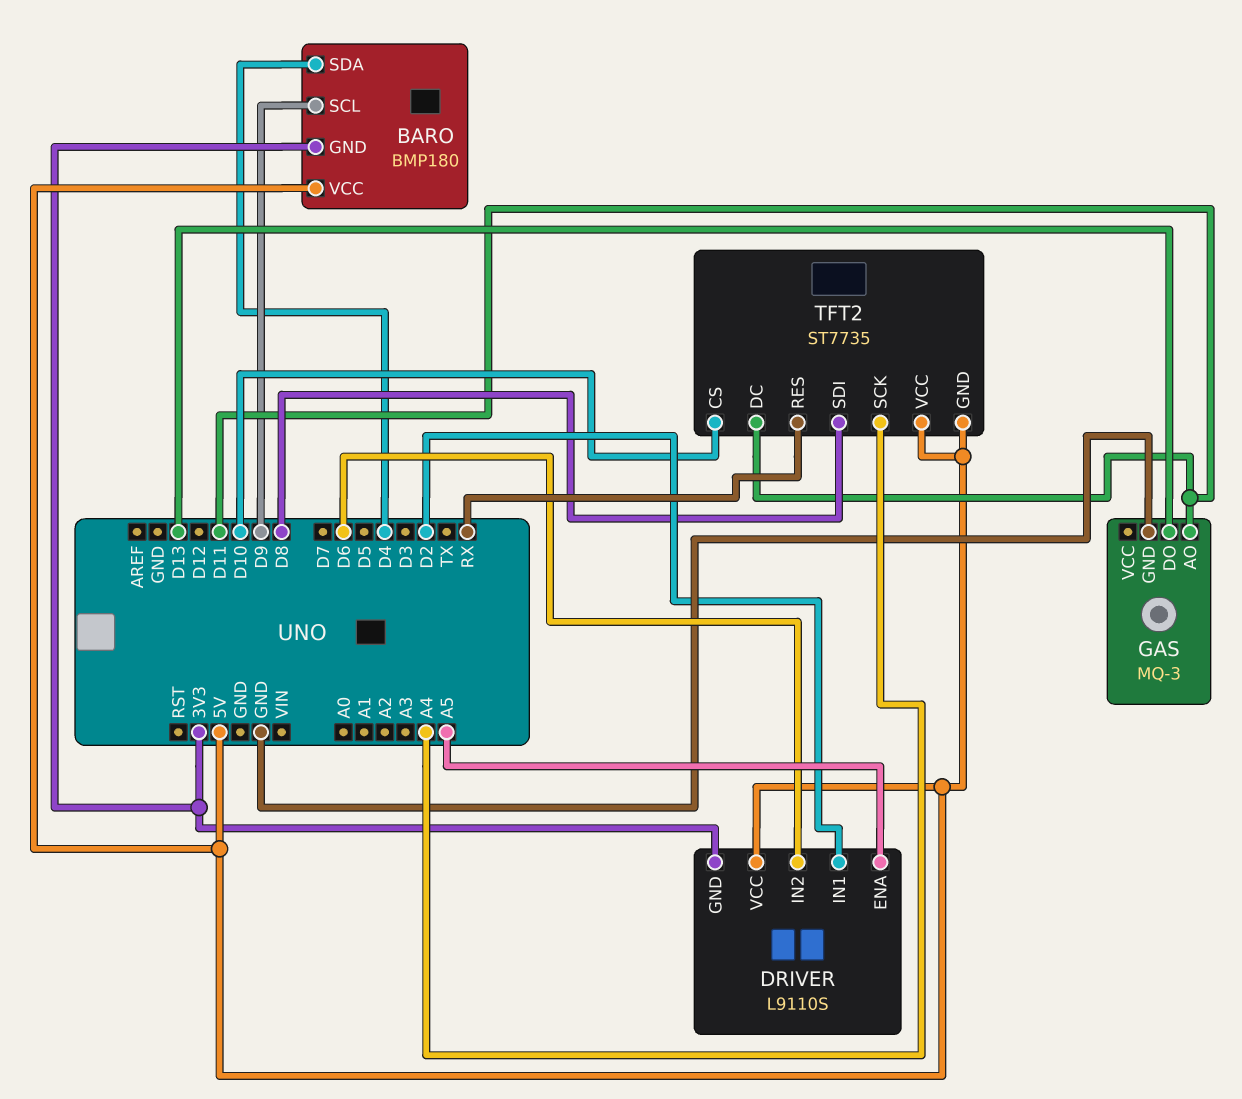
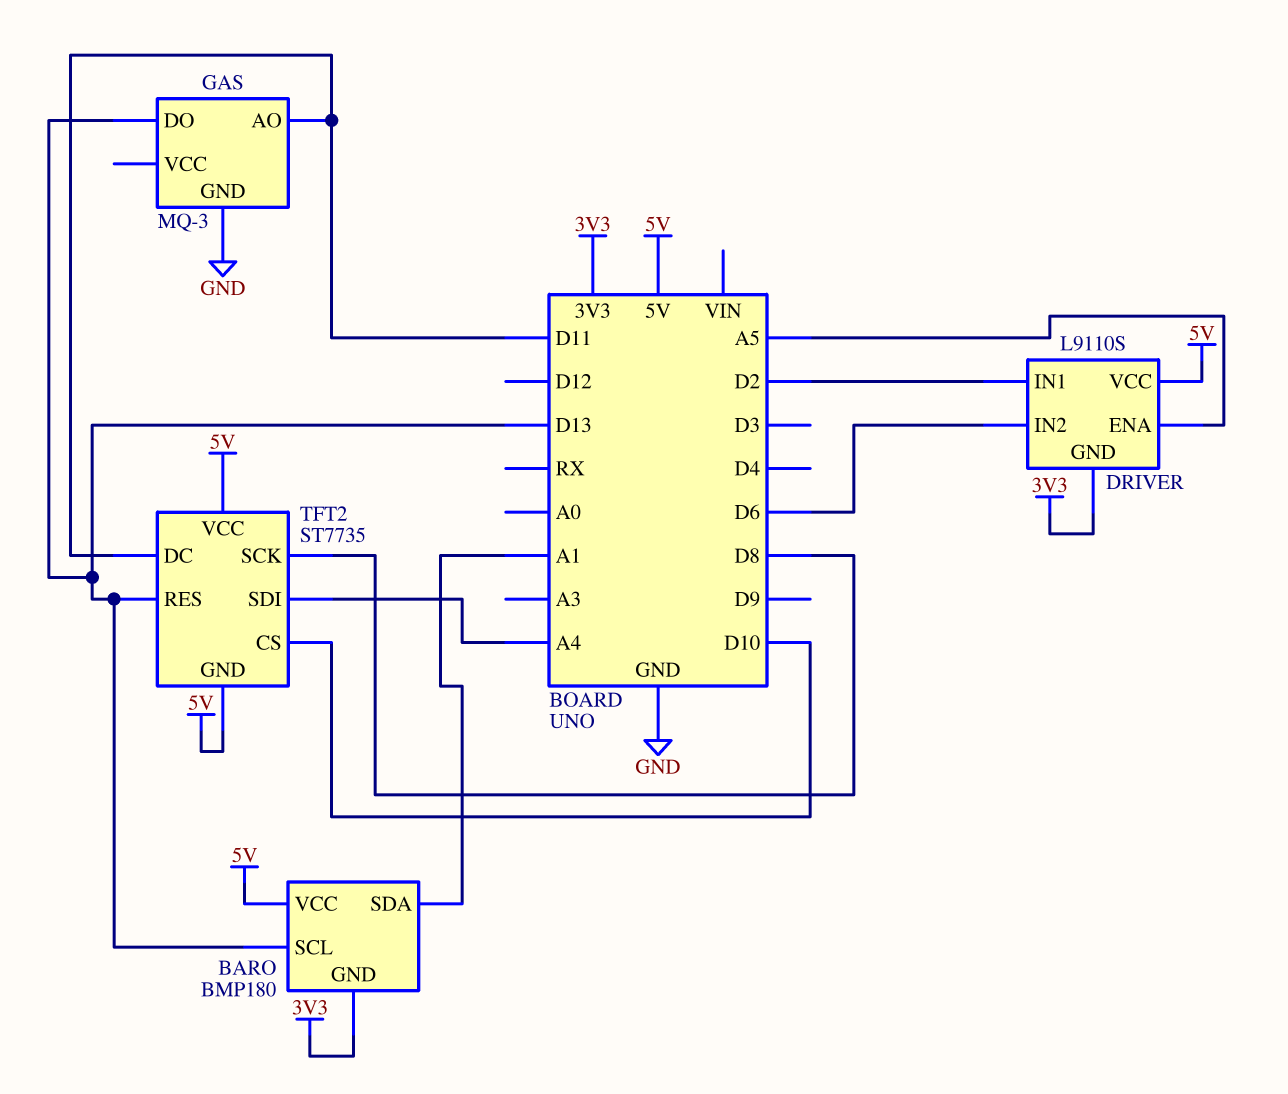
BARO pin SCL: D9 -> D13
BARO pin SDA: D4 -> A1
TFT2 pin RES: RX -> D13
TFT2 pin SCK: A4 -> D8
TFT2 pin SDI: D8 -> A4

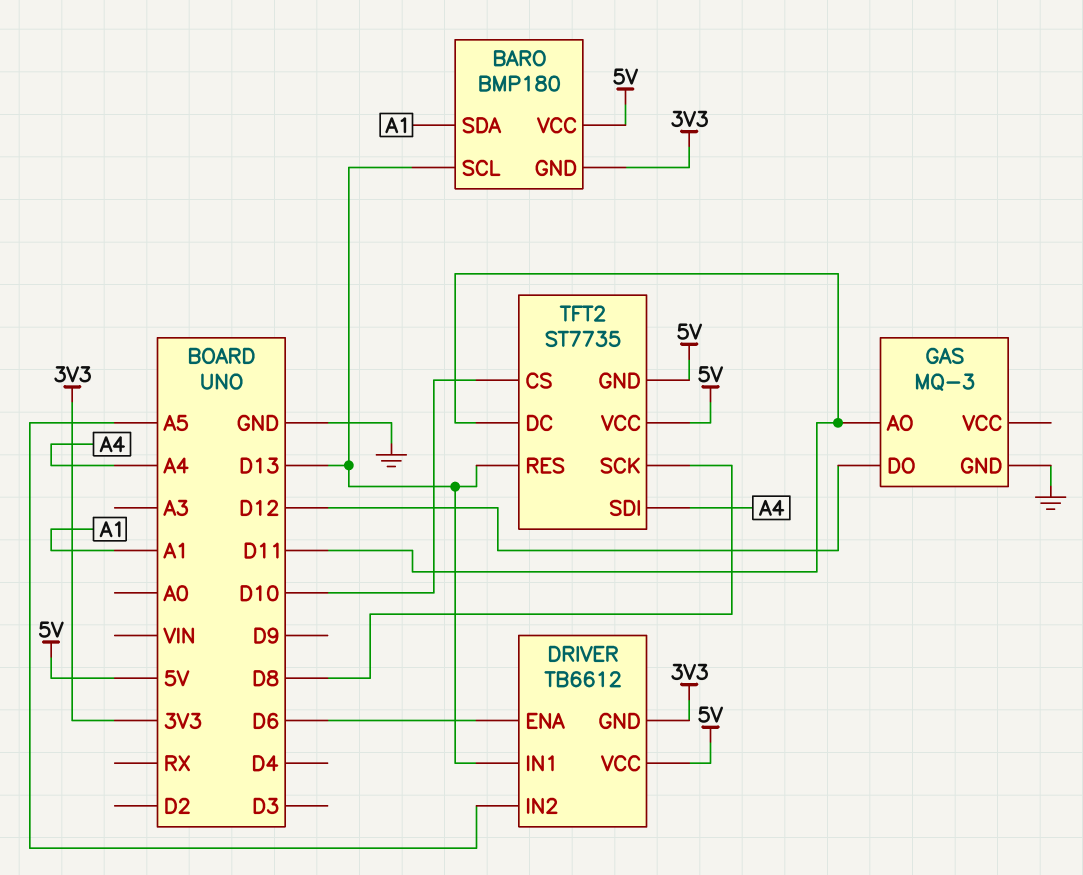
DRIVER: L9110S -> TB6612
DRIVER pin ENA: A5 -> D6
DRIVER pin IN1: D2 -> D13
DRIVER pin IN2: D6 -> A5
GAS pin DO: D13 -> D12

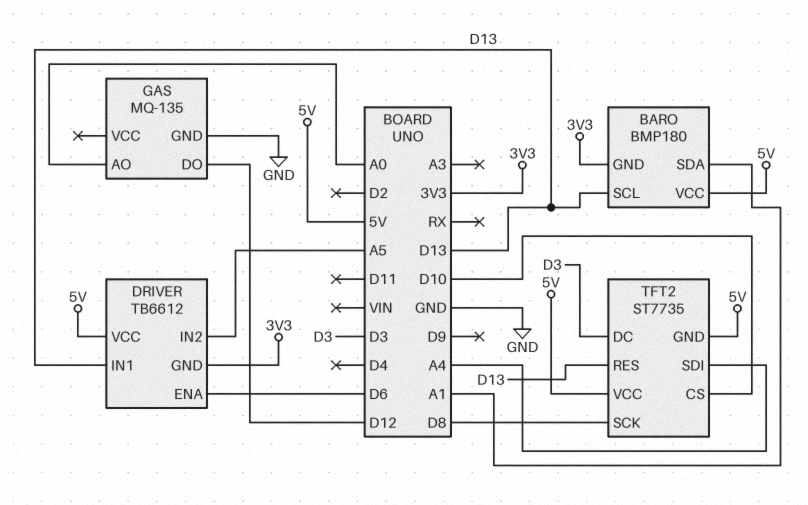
GAS: MQ-3 -> MQ-135
GAS pin AO: D11 -> A0
TFT2 pin DC: D11 -> D3

